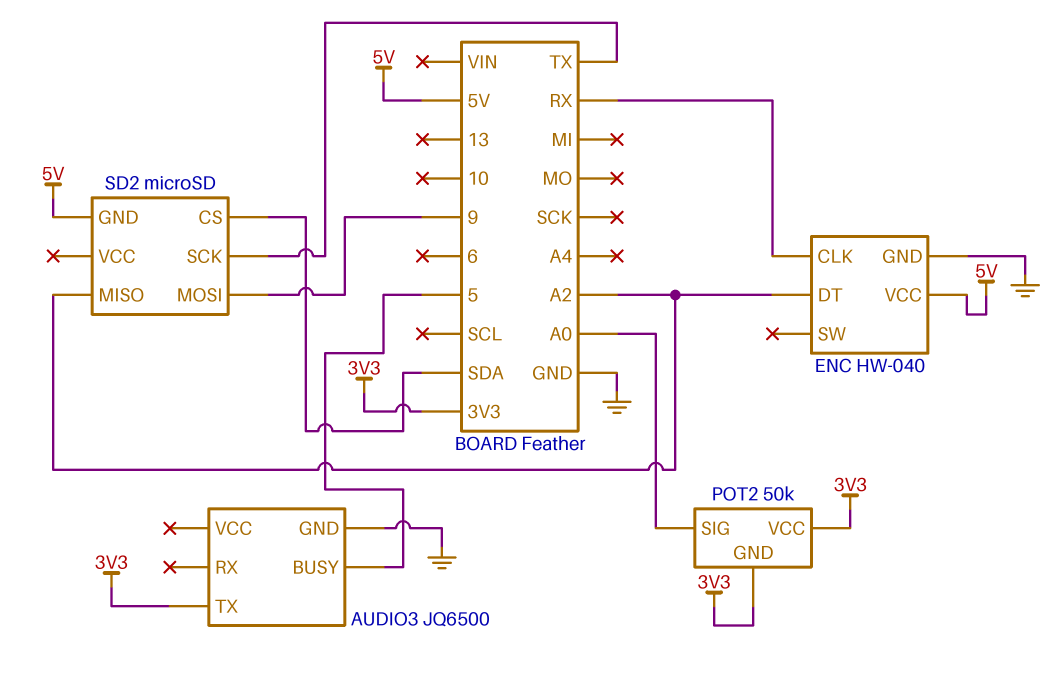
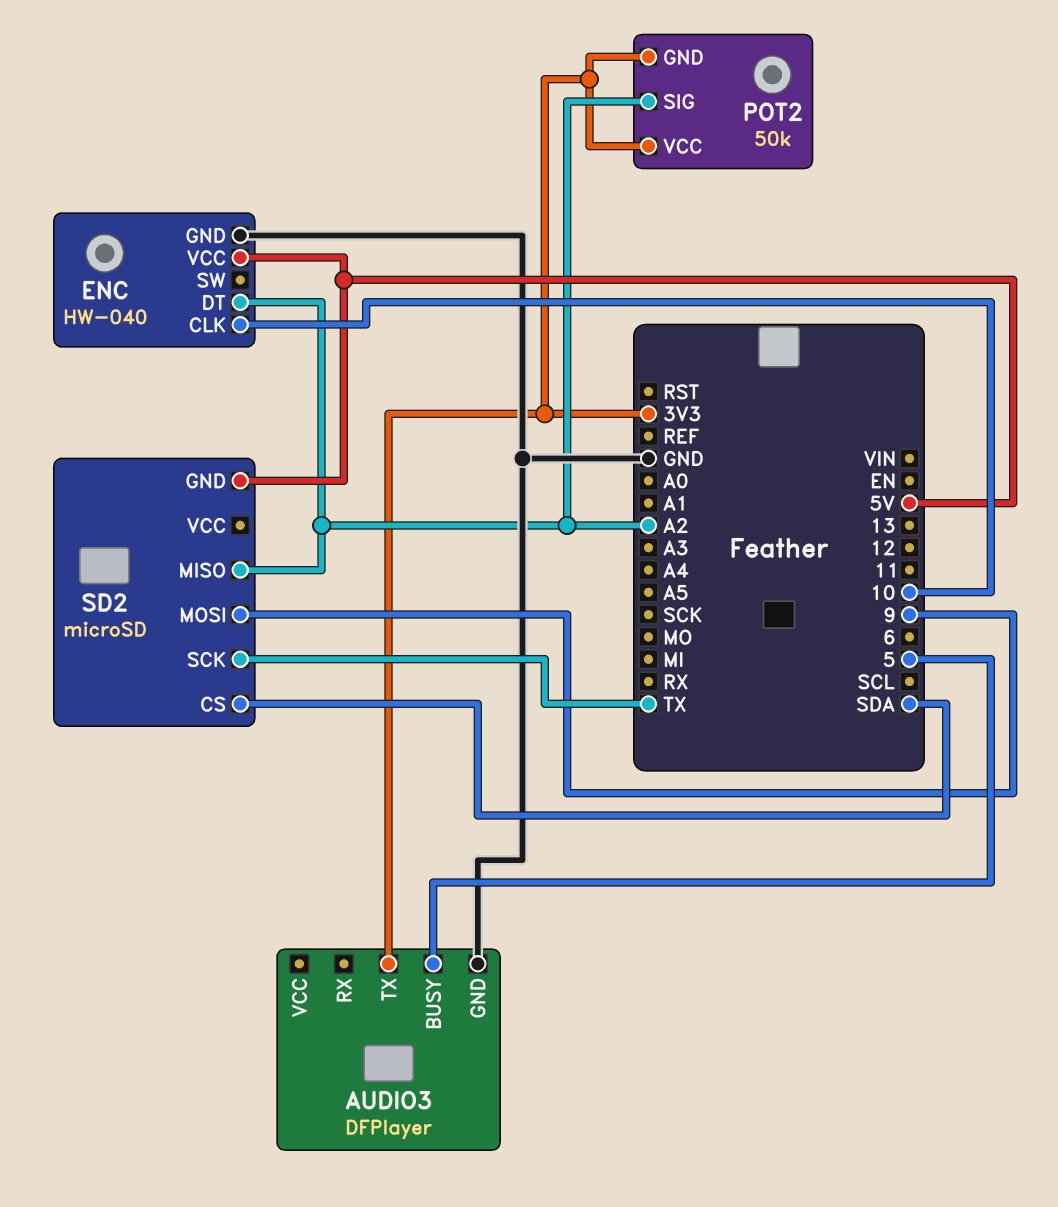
AUDIO3: JQ6500 -> DFPlayer
ENC pin CLK: RX -> 10
POT2 pin SIG: A0 -> A2

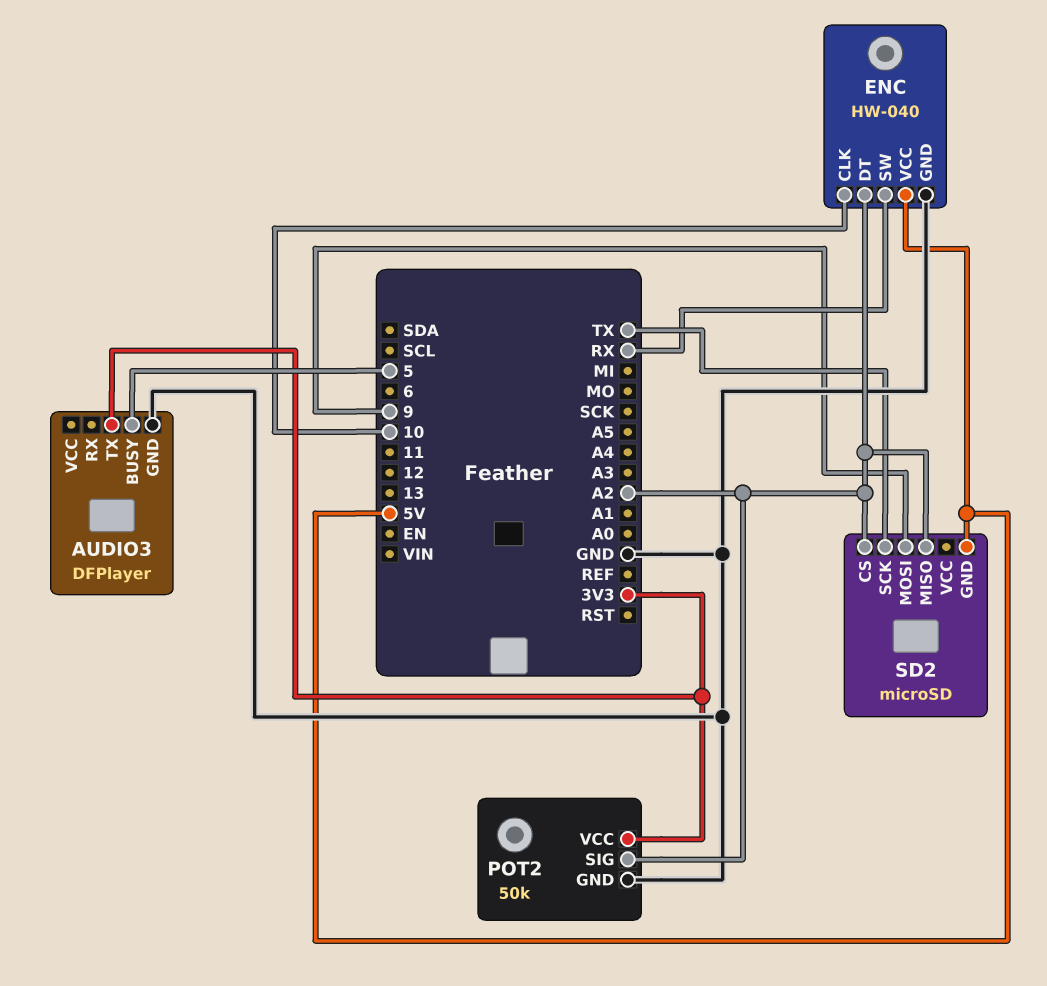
ENC pin SW: none -> RX
POT2 pin GND: 3V3 -> GND
SD2 pin CS: SDA -> A2

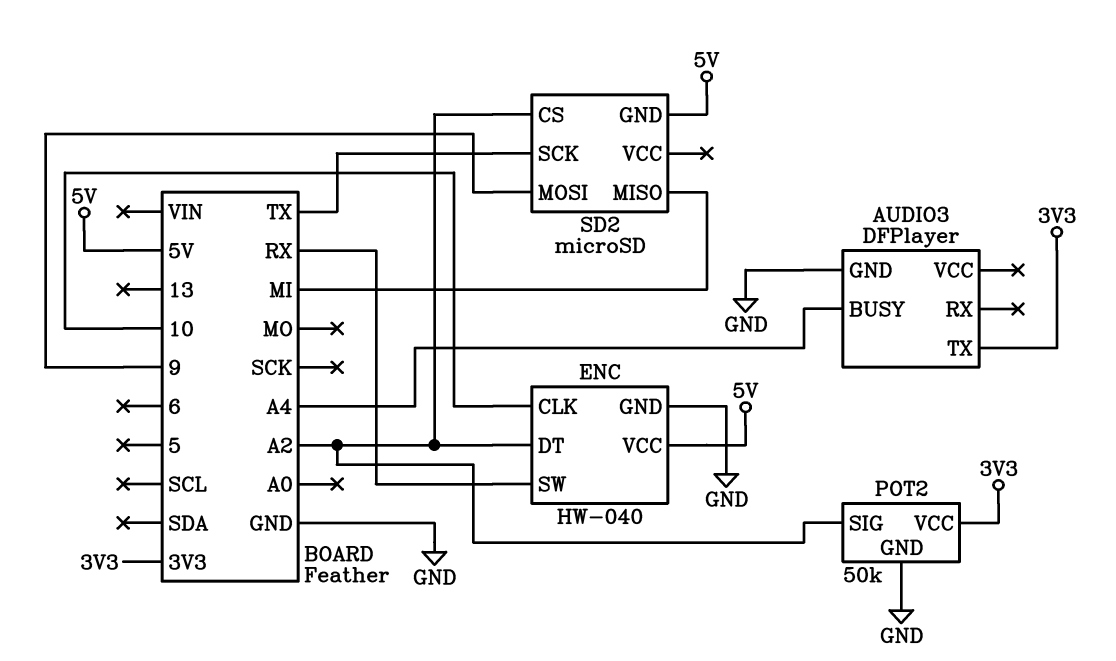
AUDIO3 pin BUSY: 5 -> A4
SD2 pin MISO: A2 -> MI

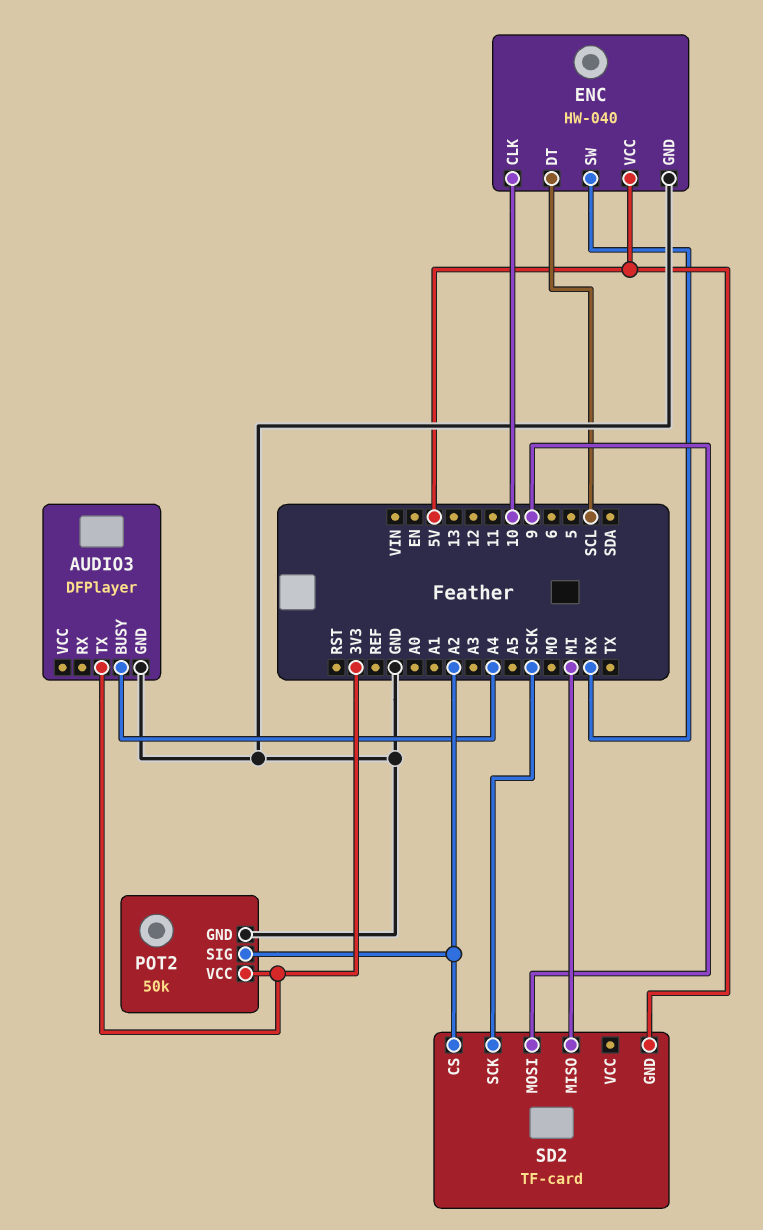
ENC pin DT: A2 -> SCL
SD2: microSD -> TF-card
SD2 pin SCK: TX -> SCK

